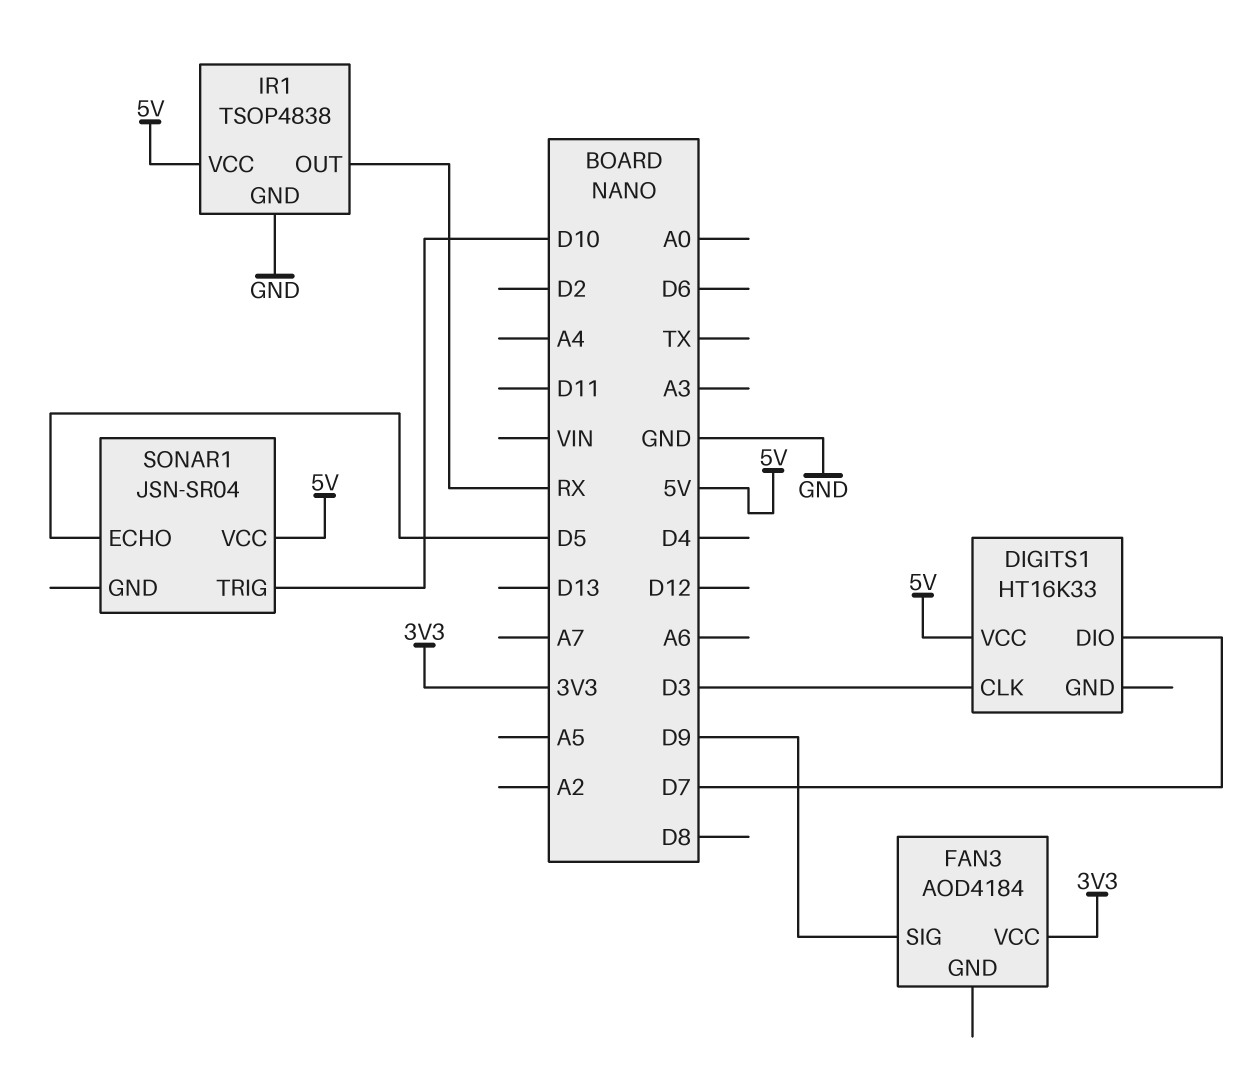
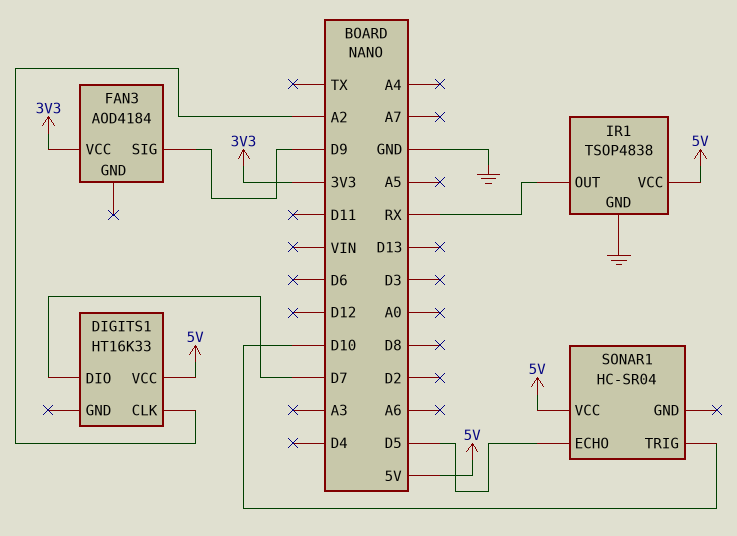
DIGITS1 pin CLK: D3 -> A2
SONAR1: JSN-SR04 -> HC-SR04

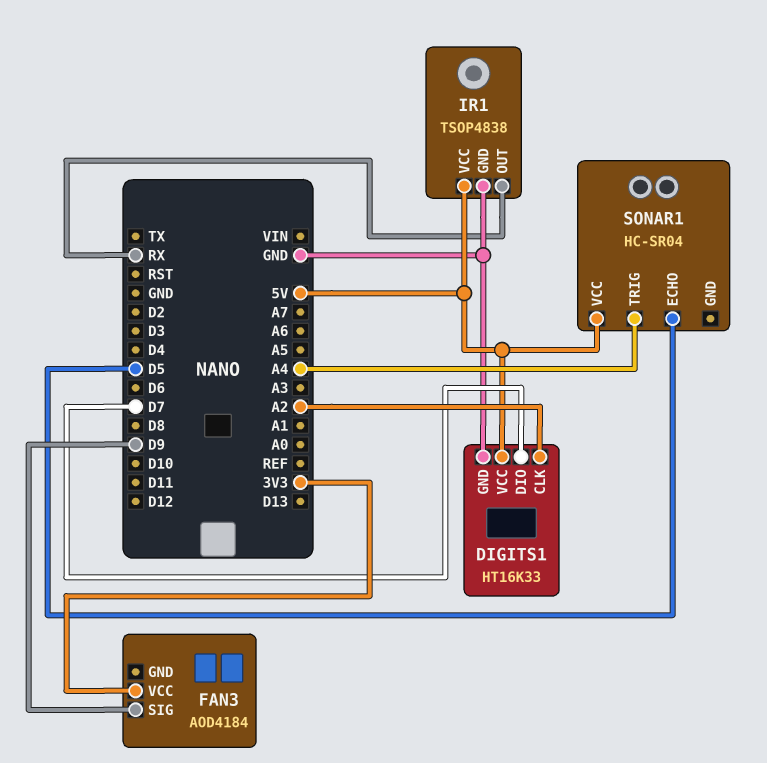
DIGITS1 pin GND: none -> GND
SONAR1 pin TRIG: D10 -> A4

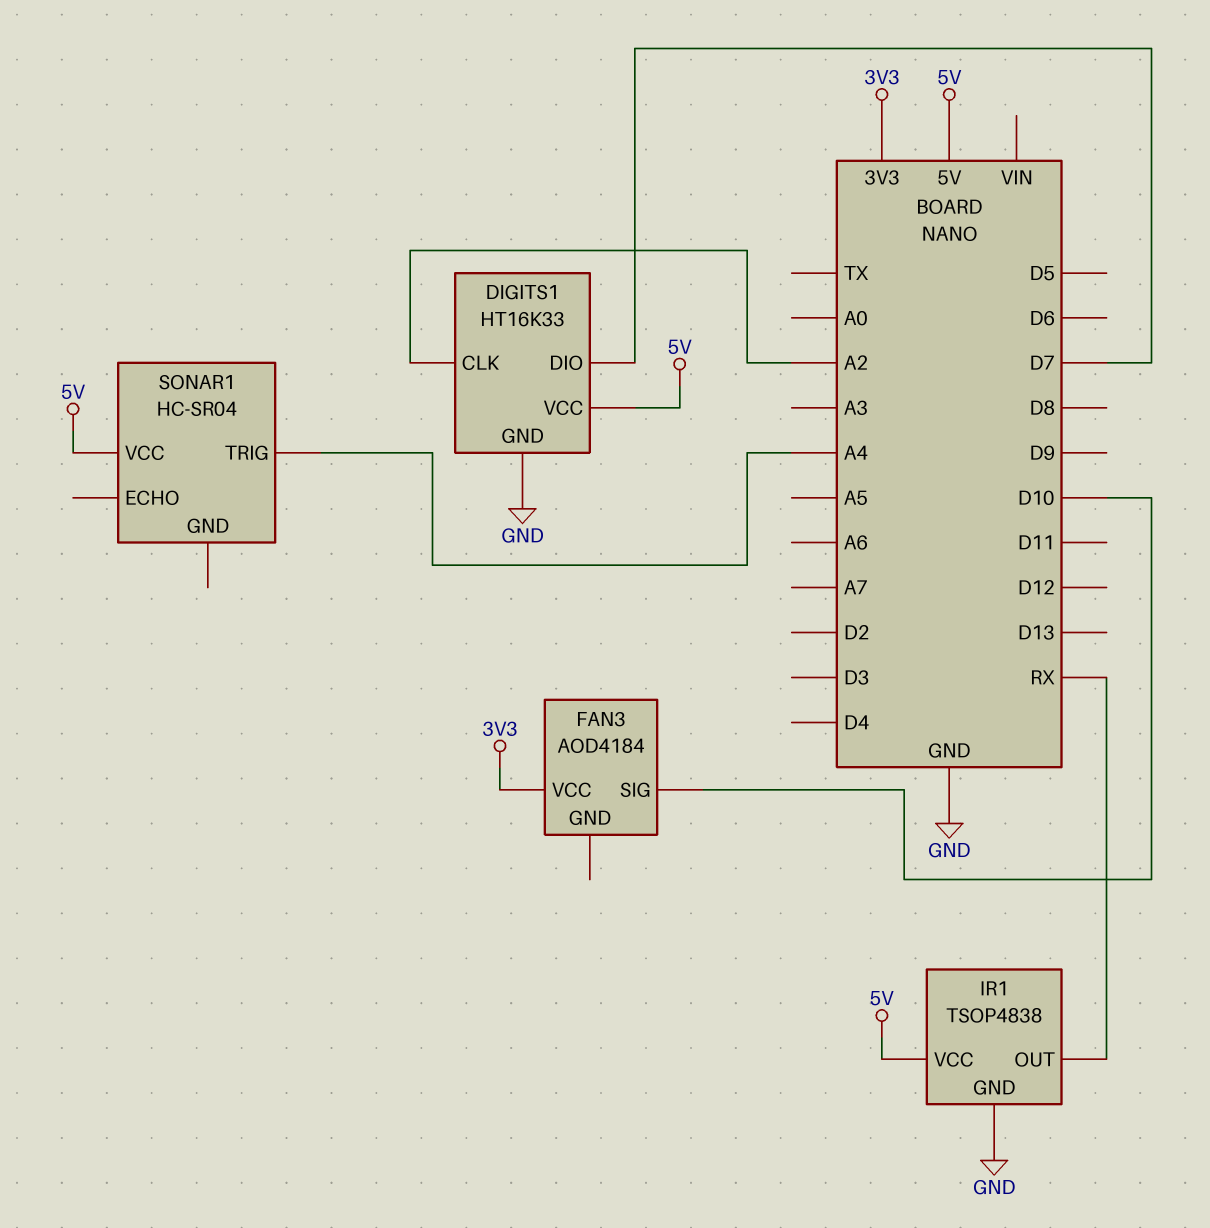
FAN3 pin SIG: D9 -> D10
SONAR1 pin ECHO: D5 -> none

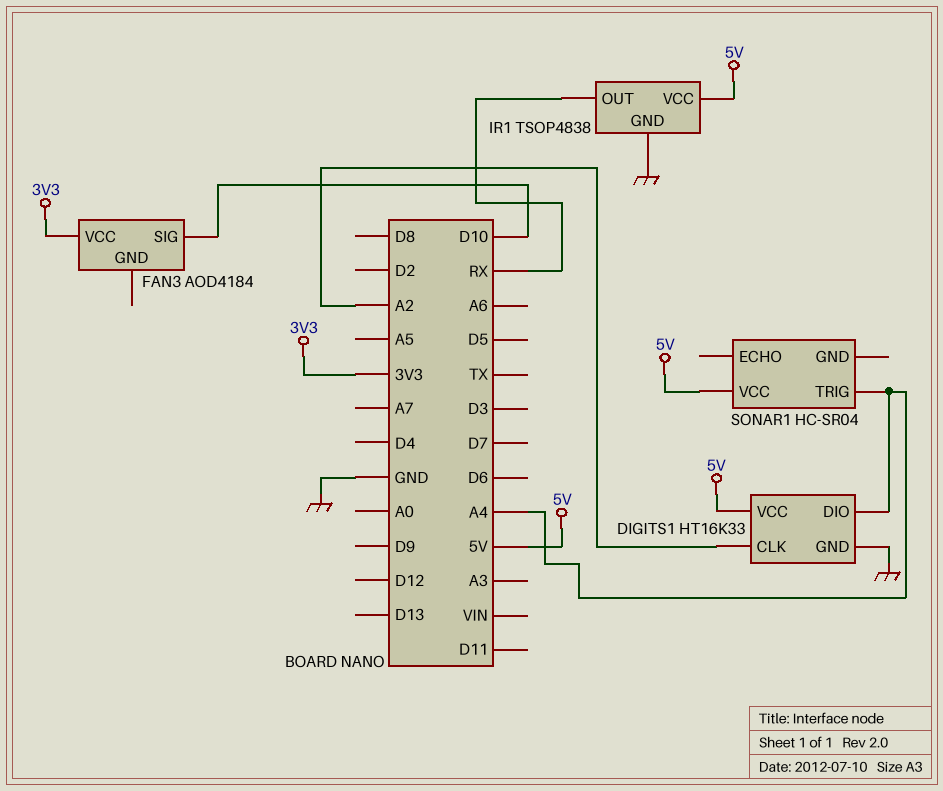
DIGITS1 pin DIO: D7 -> A4

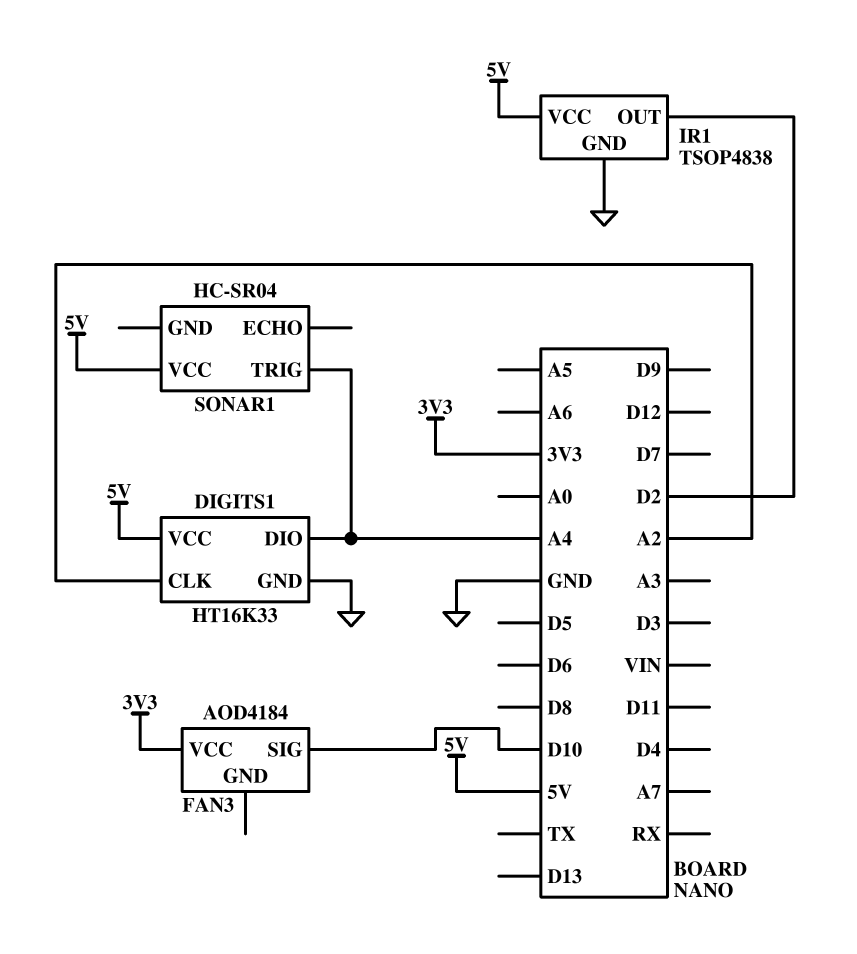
IR1 pin OUT: RX -> D2

